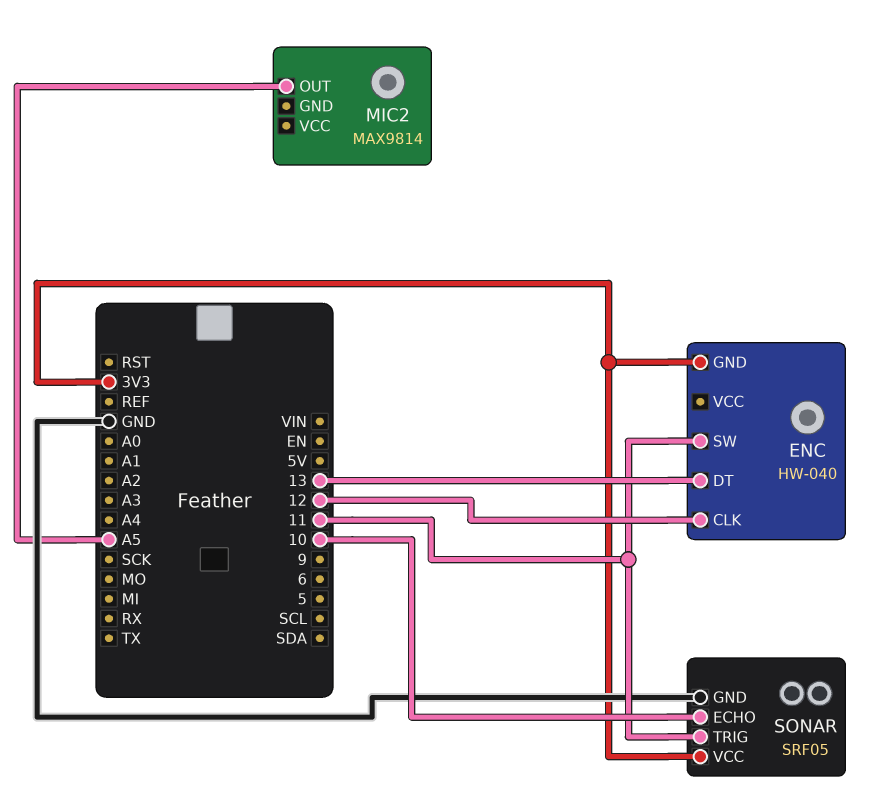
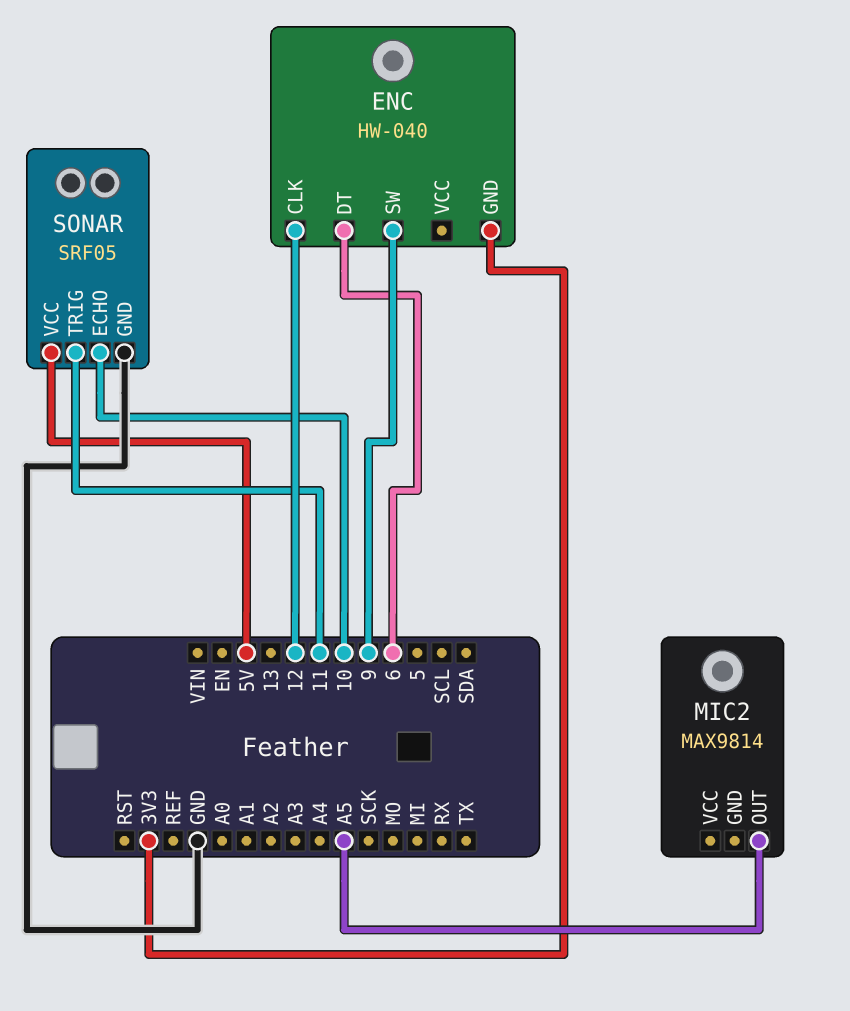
ENC pin DT: 13 -> 6
ENC pin SW: 11 -> 9
SONAR pin VCC: 3V3 -> 5V

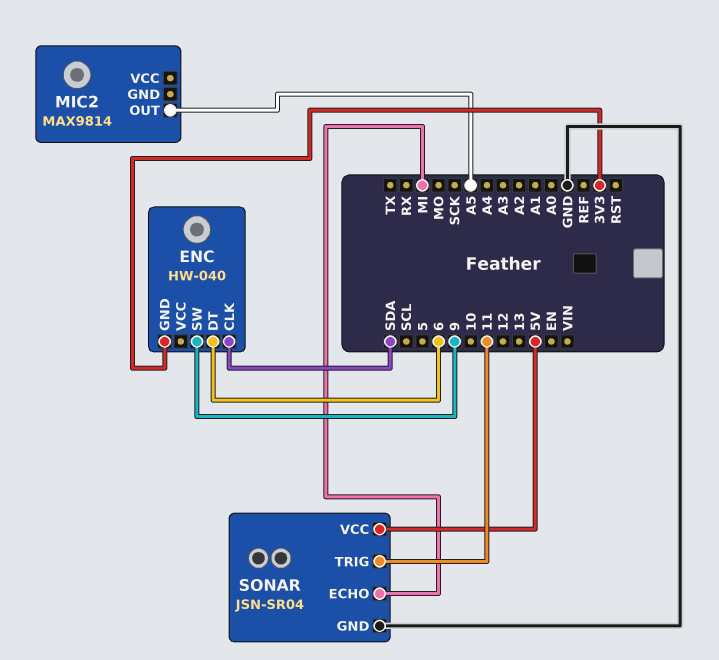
ENC pin CLK: 12 -> SDA
SONAR: SRF05 -> JSN-SR04
SONAR pin ECHO: 10 -> MI

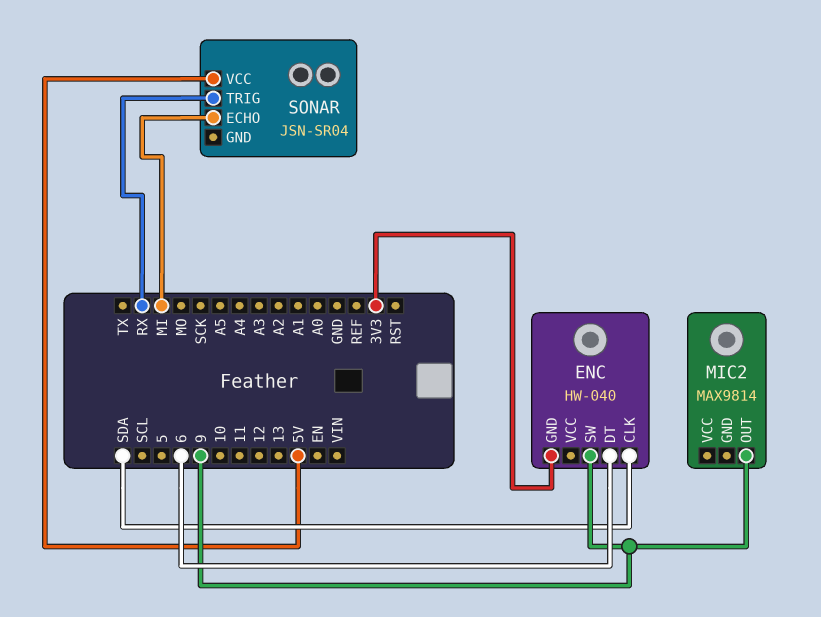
MIC2 pin OUT: A5 -> 9
SONAR pin GND: GND -> none
SONAR pin TRIG: 11 -> RX

